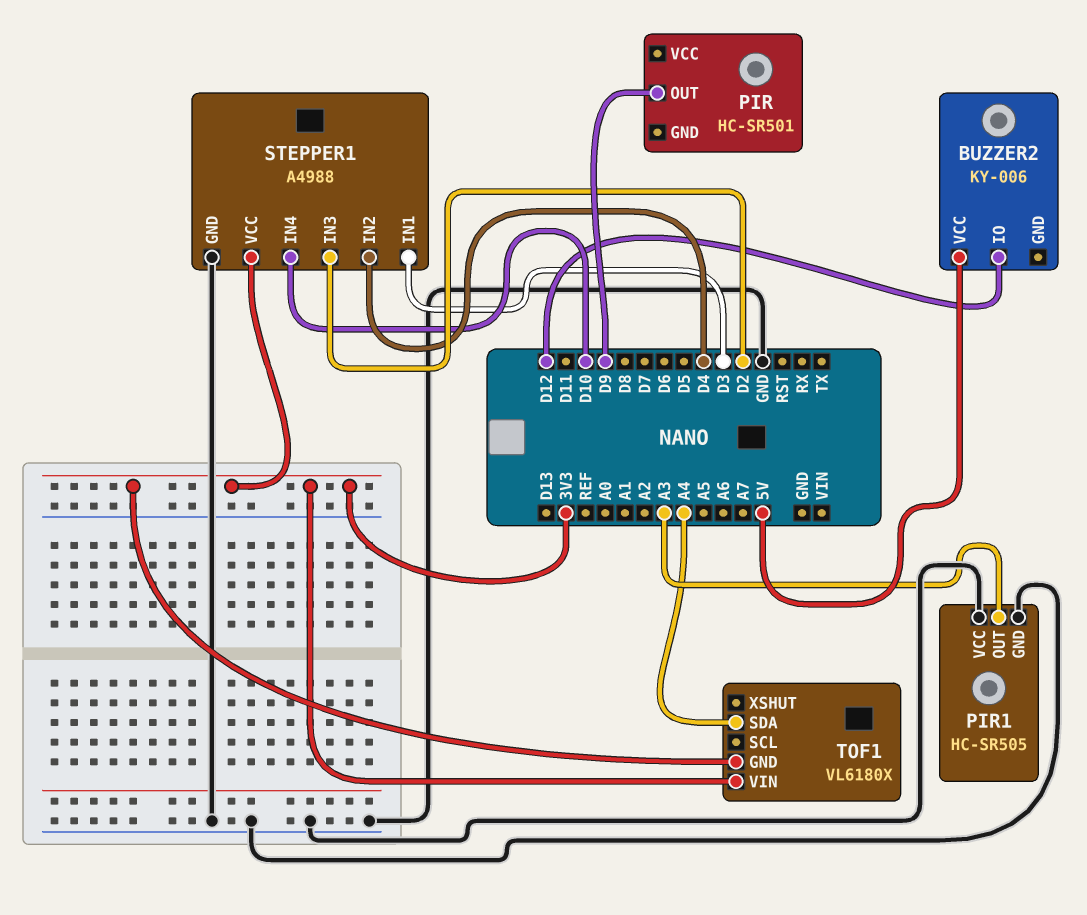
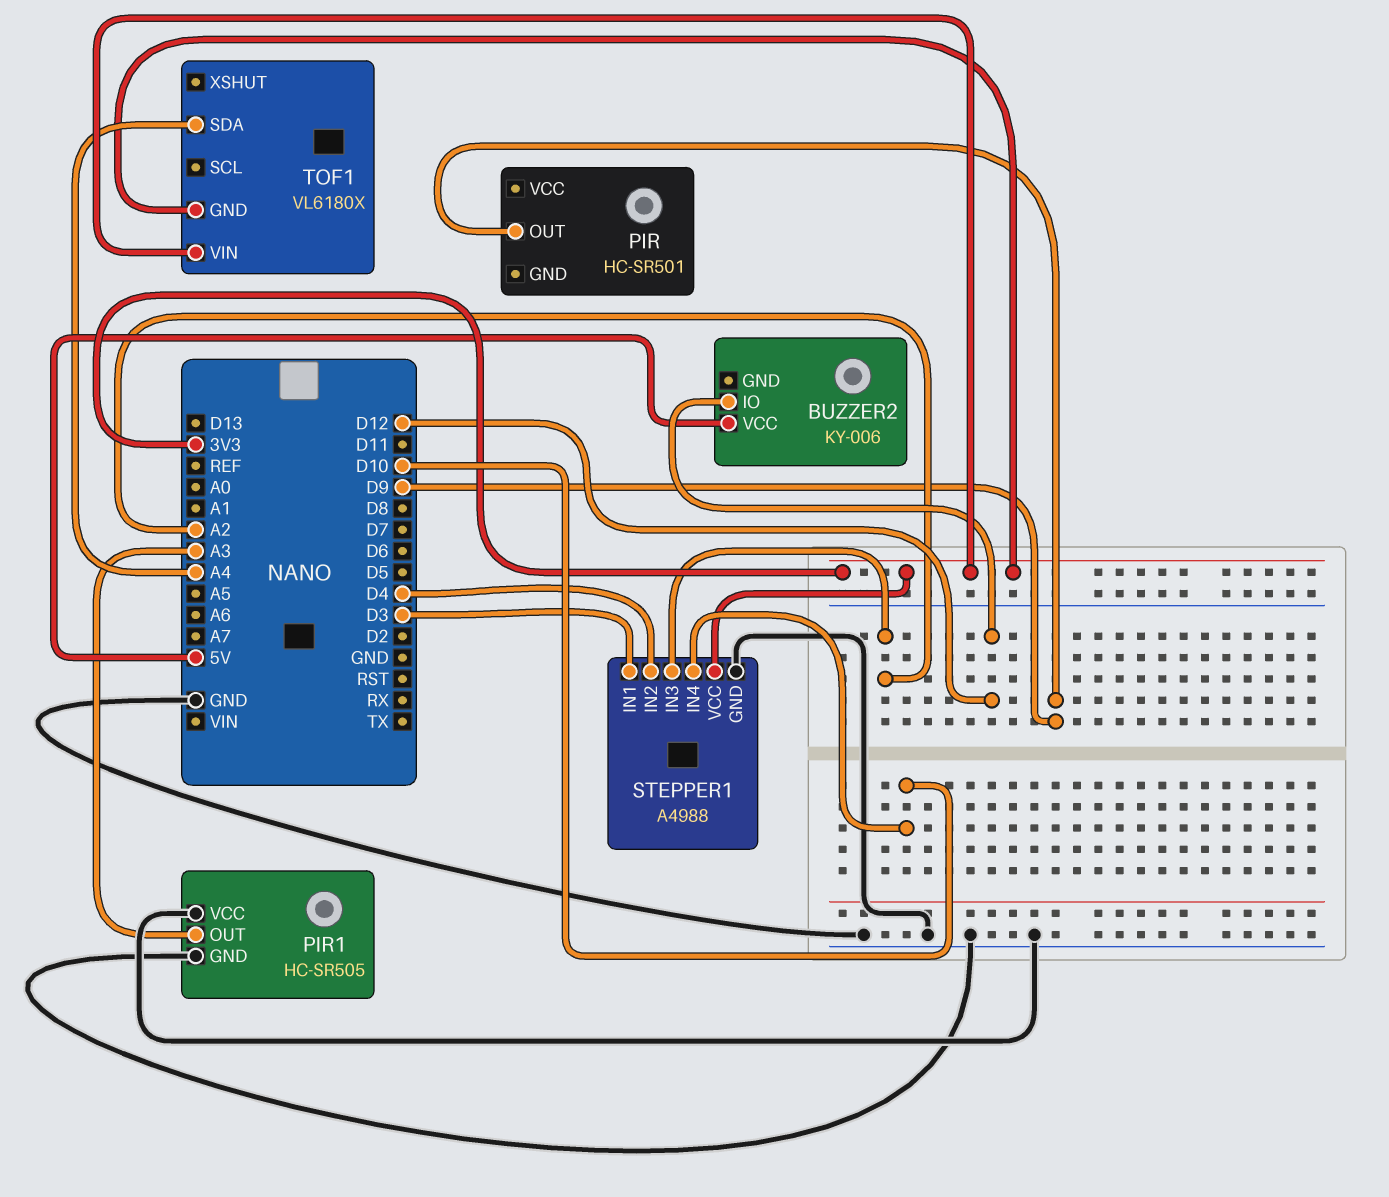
STEPPER1 pin IN3: D2 -> A2

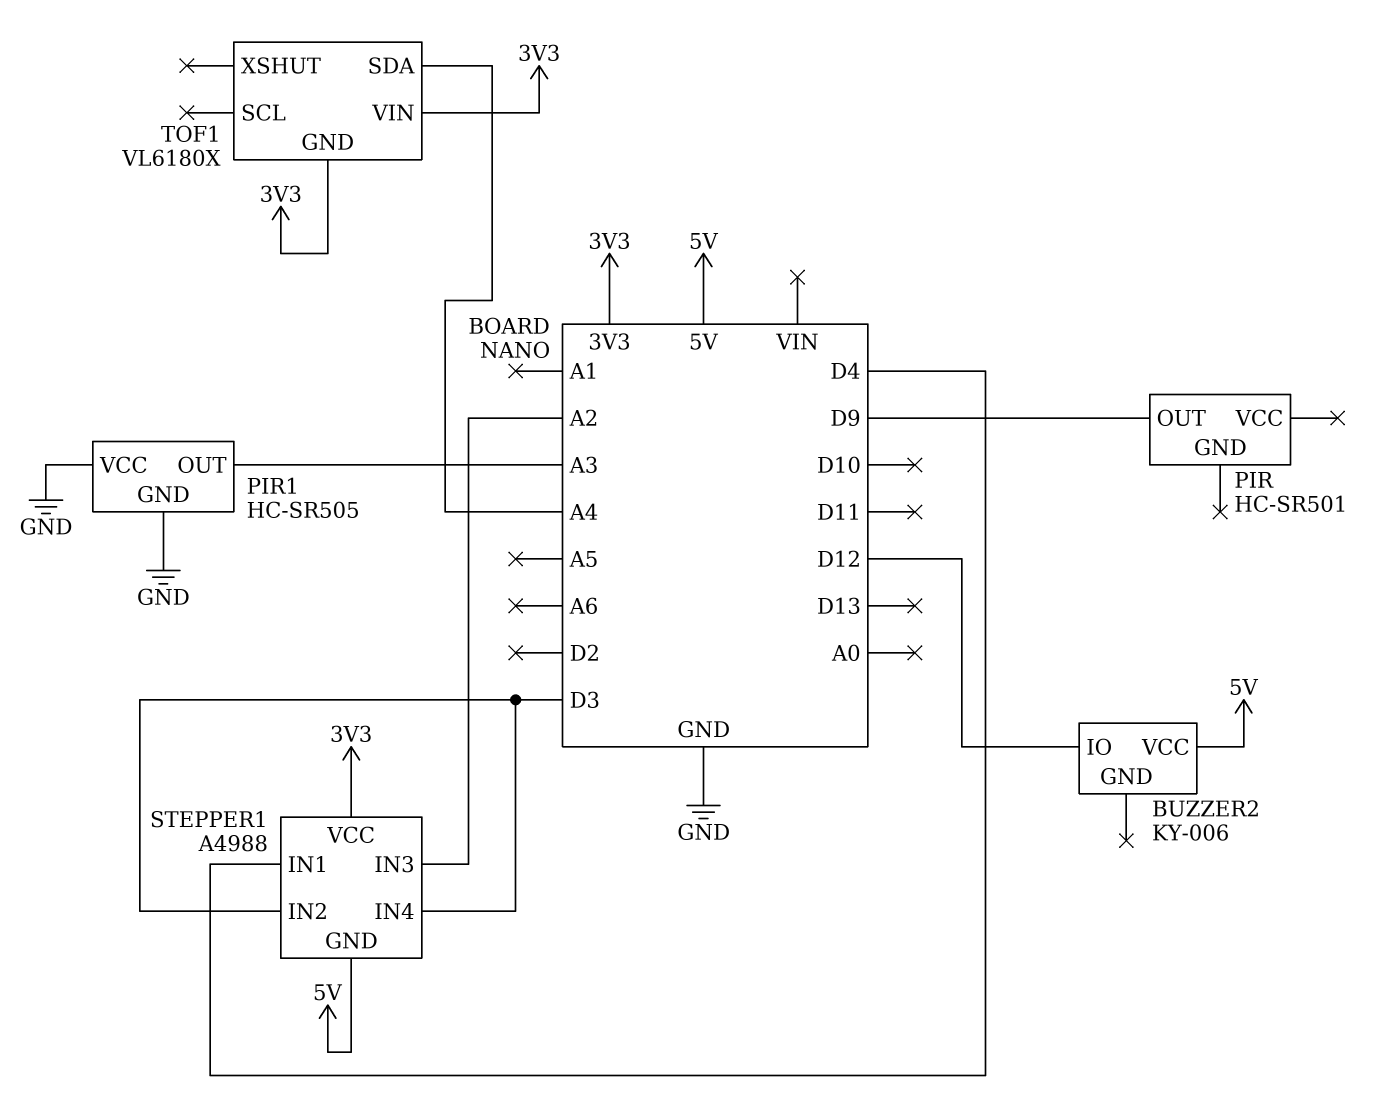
STEPPER1 pin GND: GND -> 5V
STEPPER1 pin IN1: D3 -> D4
STEPPER1 pin IN2: D4 -> D3
STEPPER1 pin IN4: D10 -> D3

